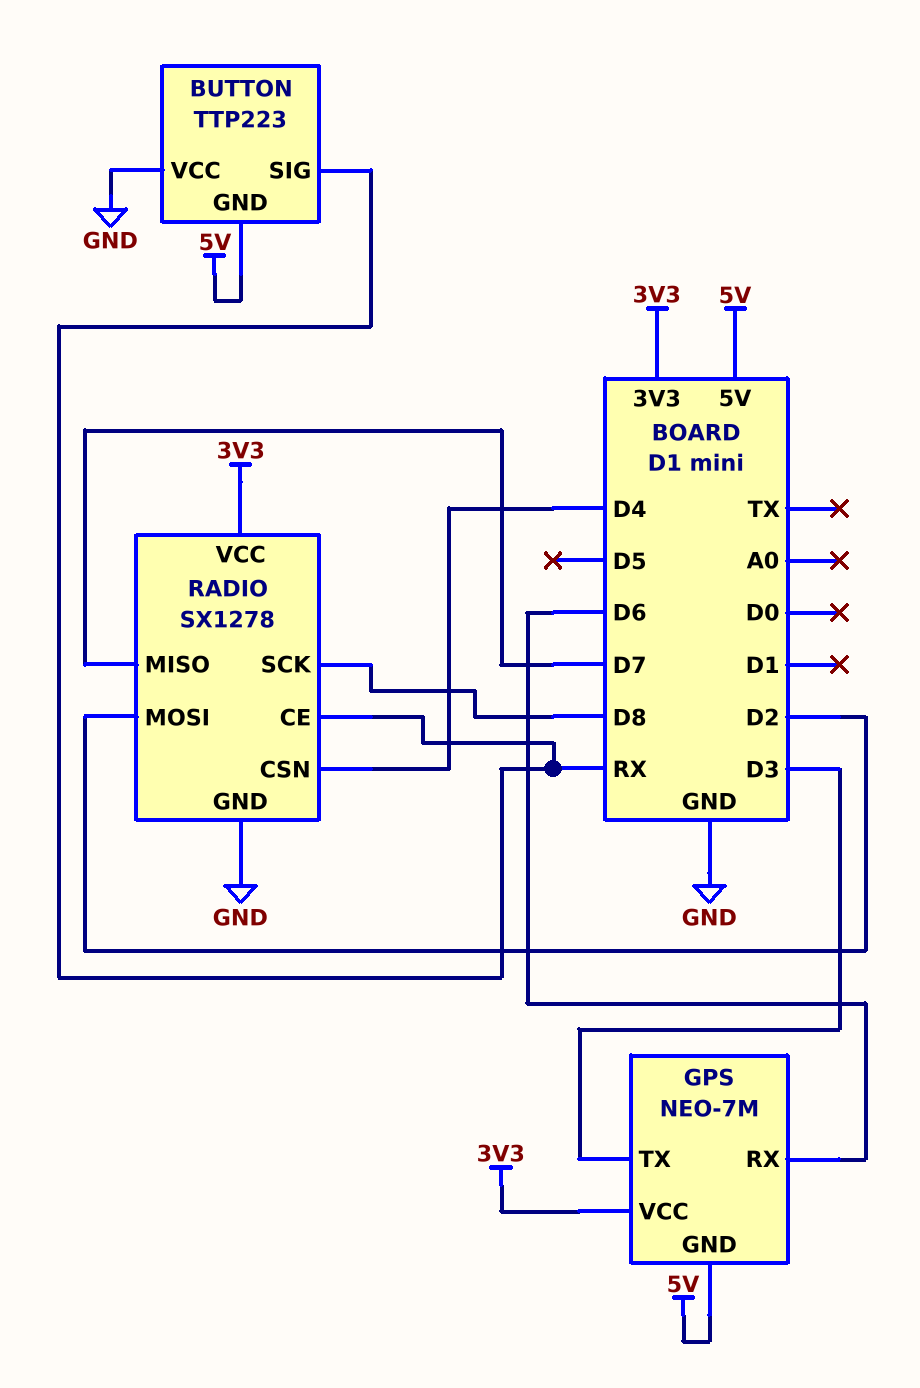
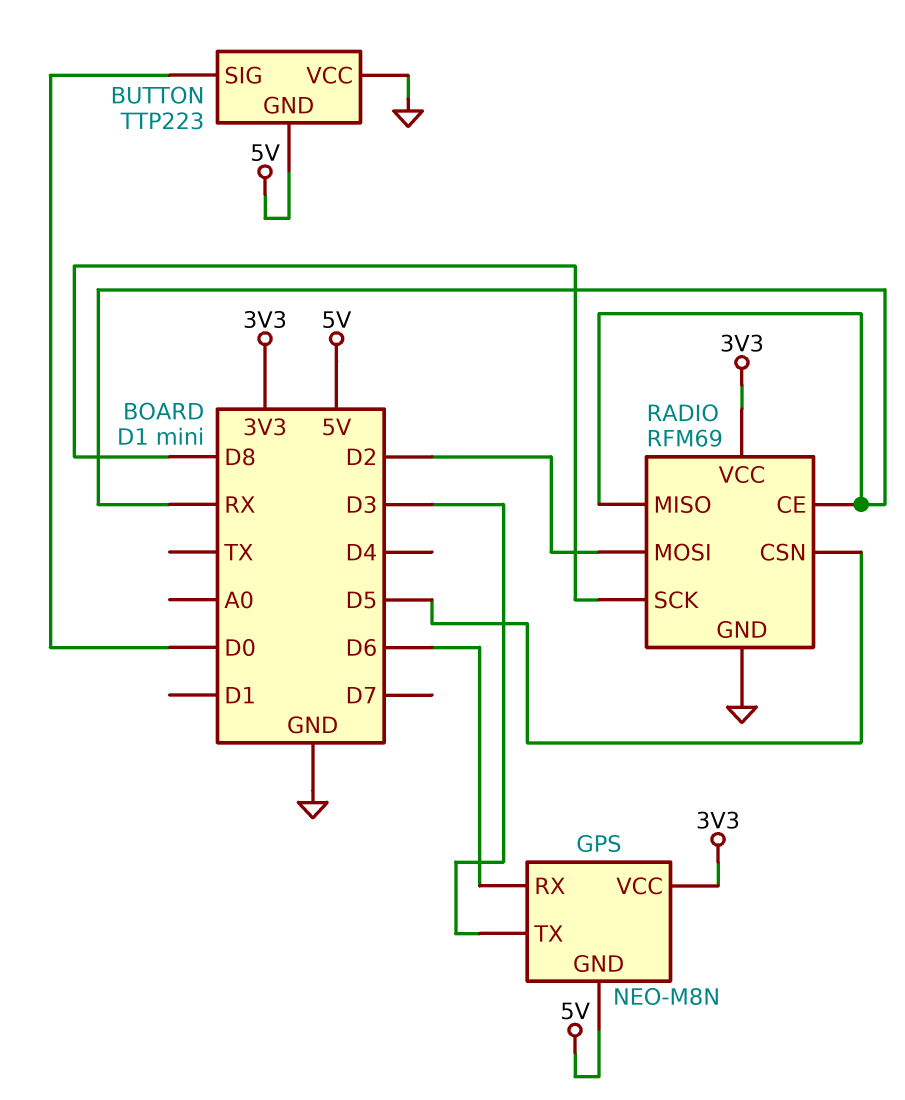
BUTTON pin SIG: RX -> D0
GPS: NEO-7M -> NEO-M8N
RADIO: SX1278 -> RFM69
RADIO pin CSN: D4 -> D5
RADIO pin MISO: D7 -> RX

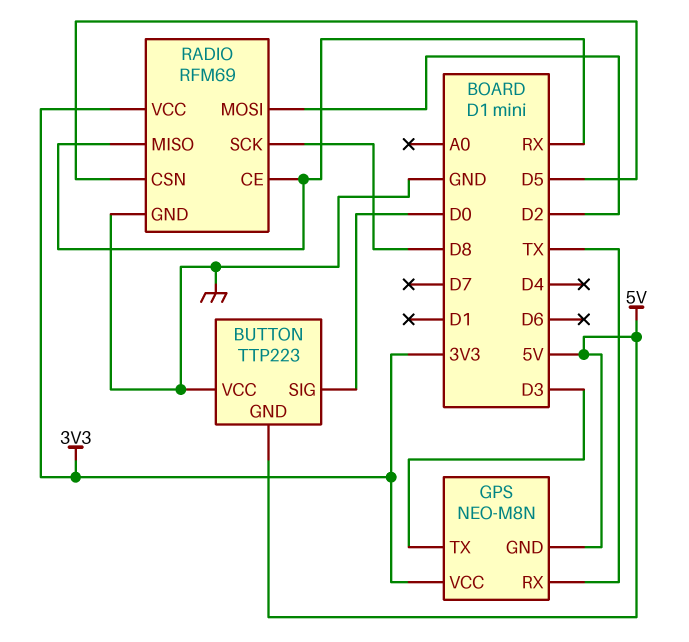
GPS pin RX: D6 -> TX

